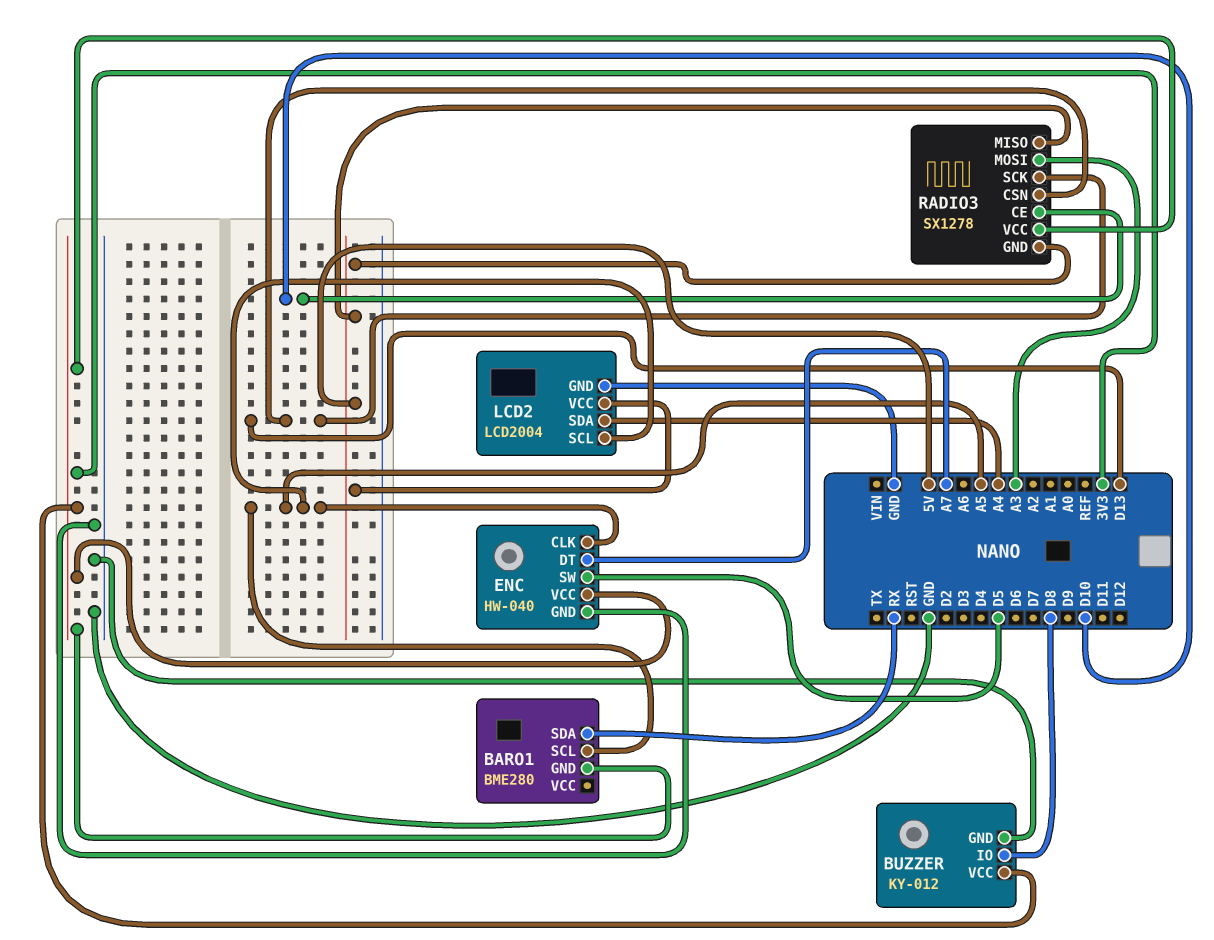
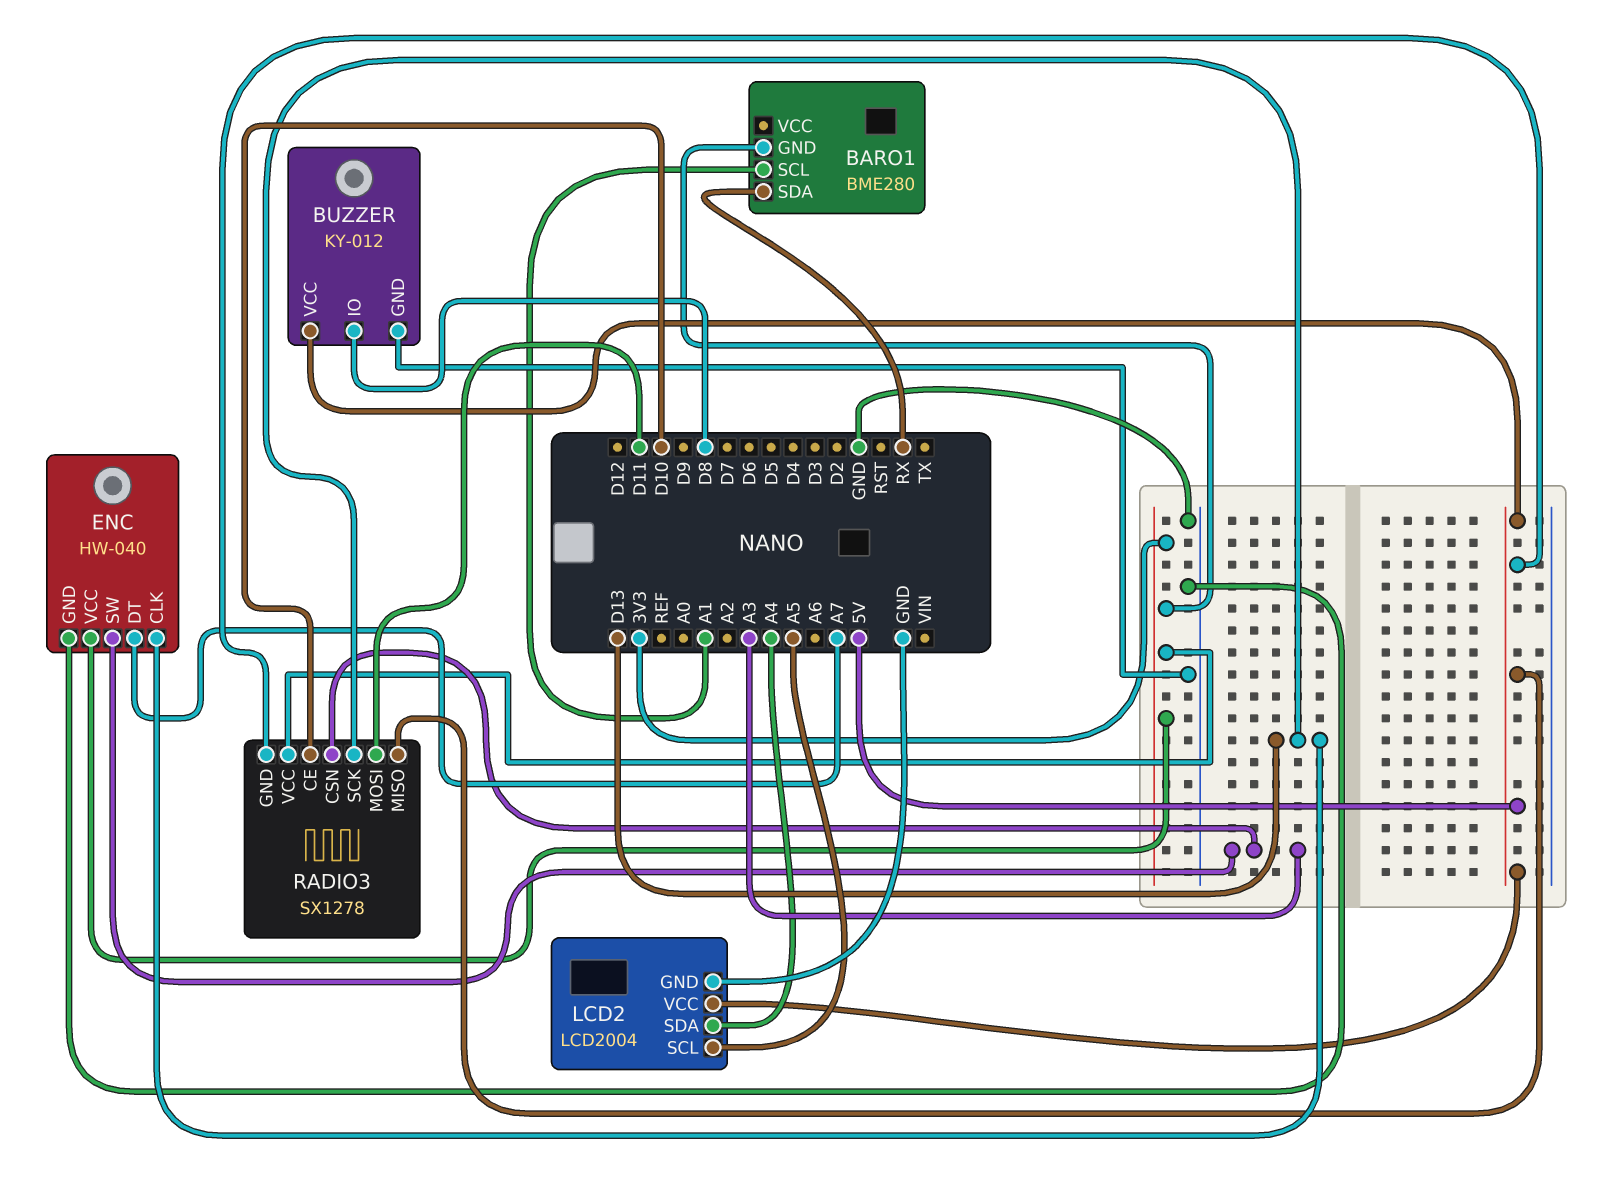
BARO1 pin SCL: A5 -> A1
BUZZER pin VCC: 3V3 -> 5V
ENC pin CLK: A5 -> D13
ENC pin SW: D5 -> A3
RADIO3 pin CSN: D13 -> A3
RADIO3 pin MOSI: A3 -> D11

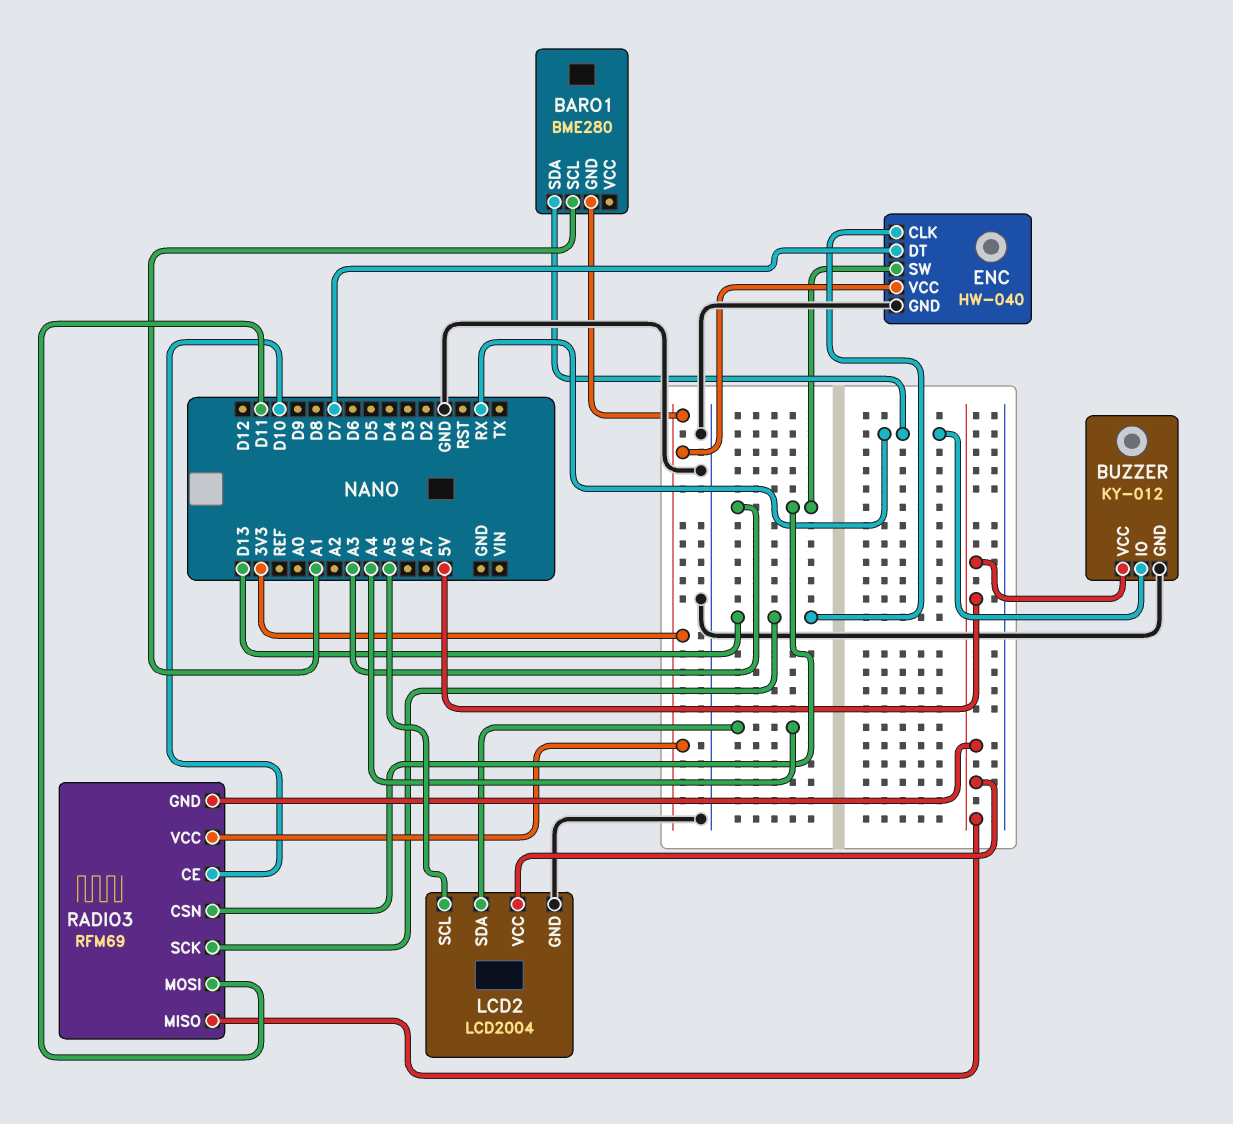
BUZZER pin IO: D8 -> RX
ENC pin DT: A7 -> D7
RADIO3: SX1278 -> RFM69

